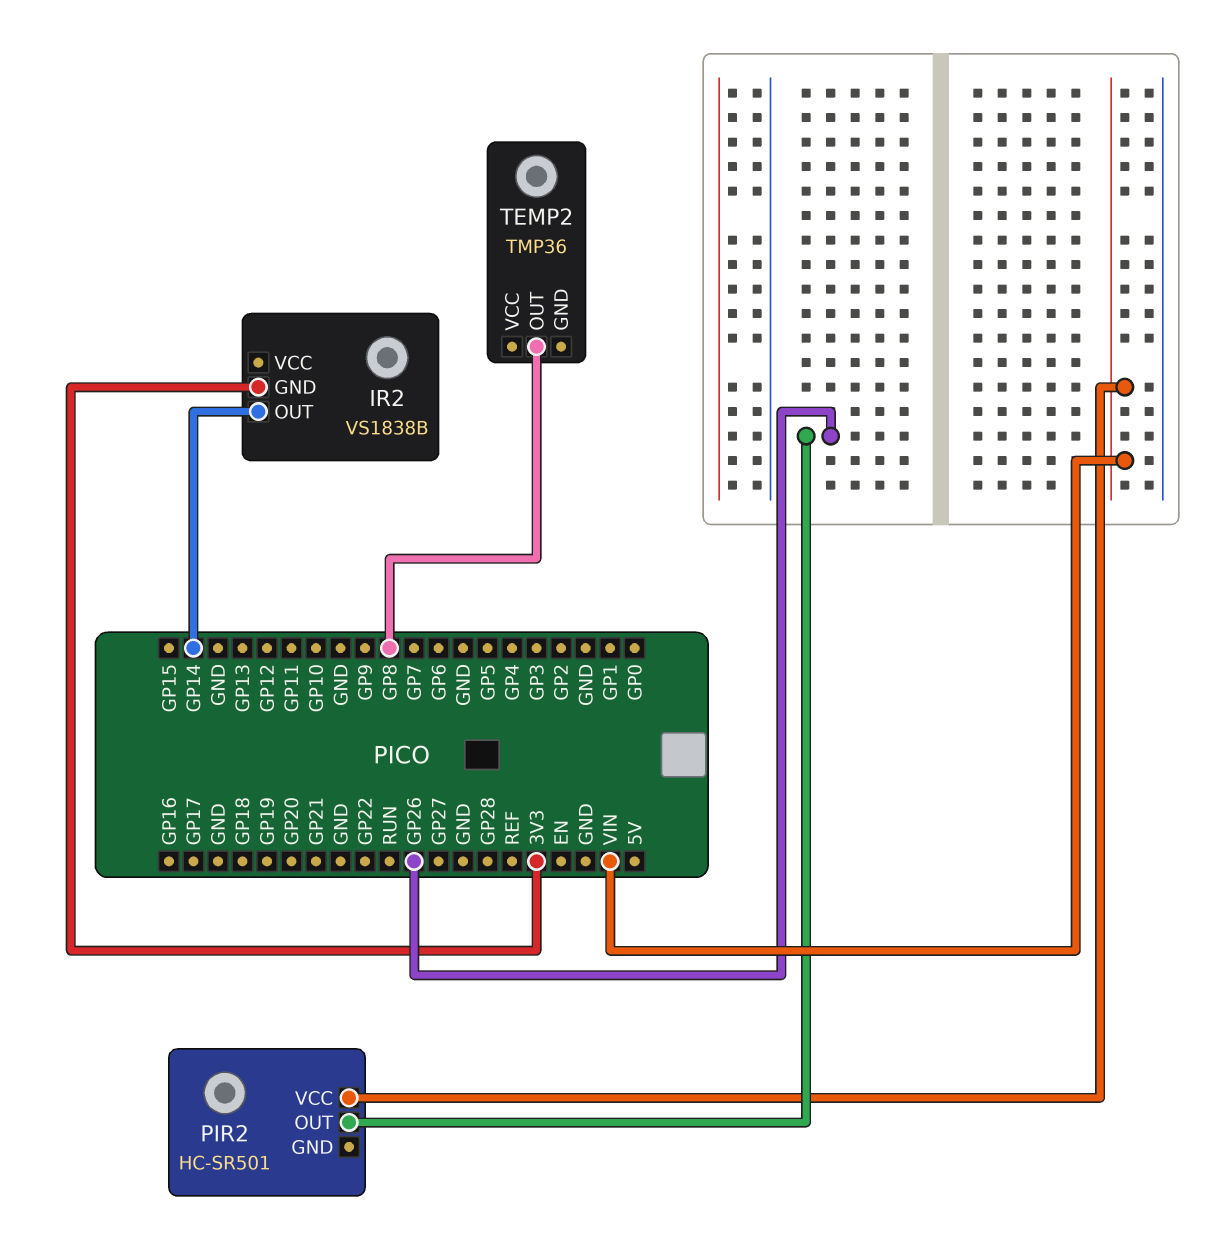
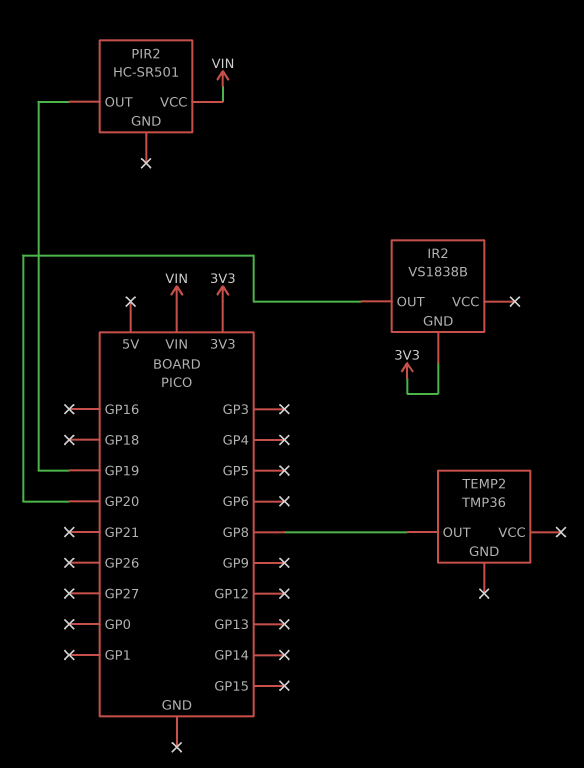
IR2 pin OUT: GP14 -> GP20
PIR2 pin OUT: GP26 -> GP19

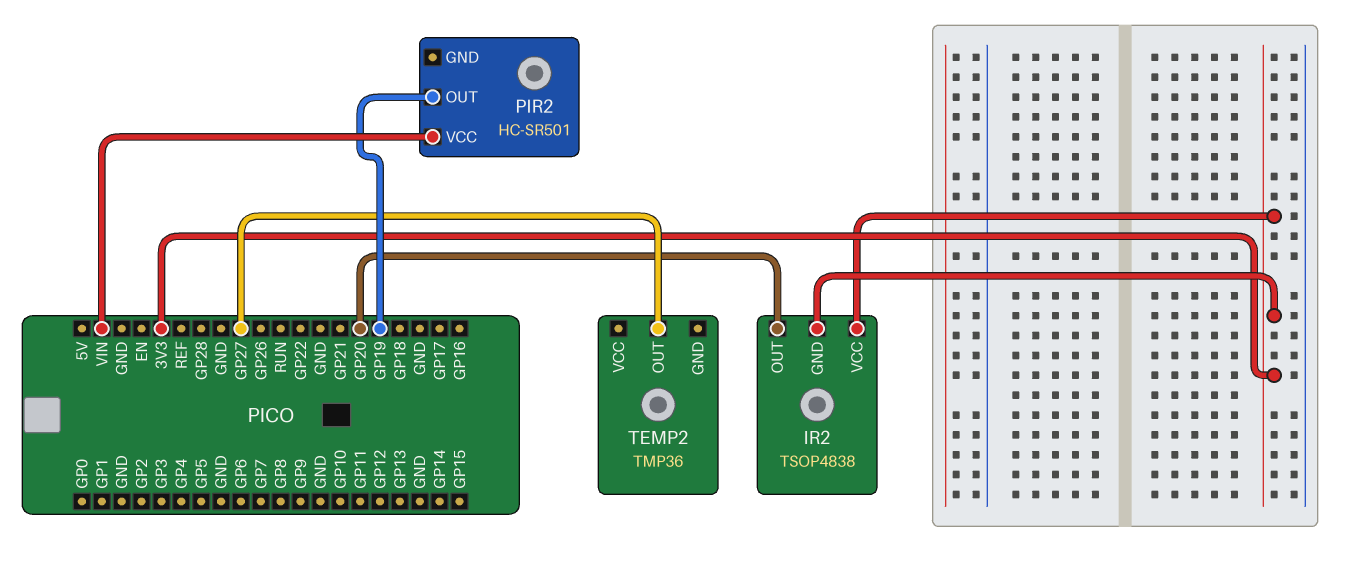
IR2: VS1838B -> TSOP4838
IR2 pin VCC: none -> 3V3
TEMP2 pin OUT: GP8 -> GP27

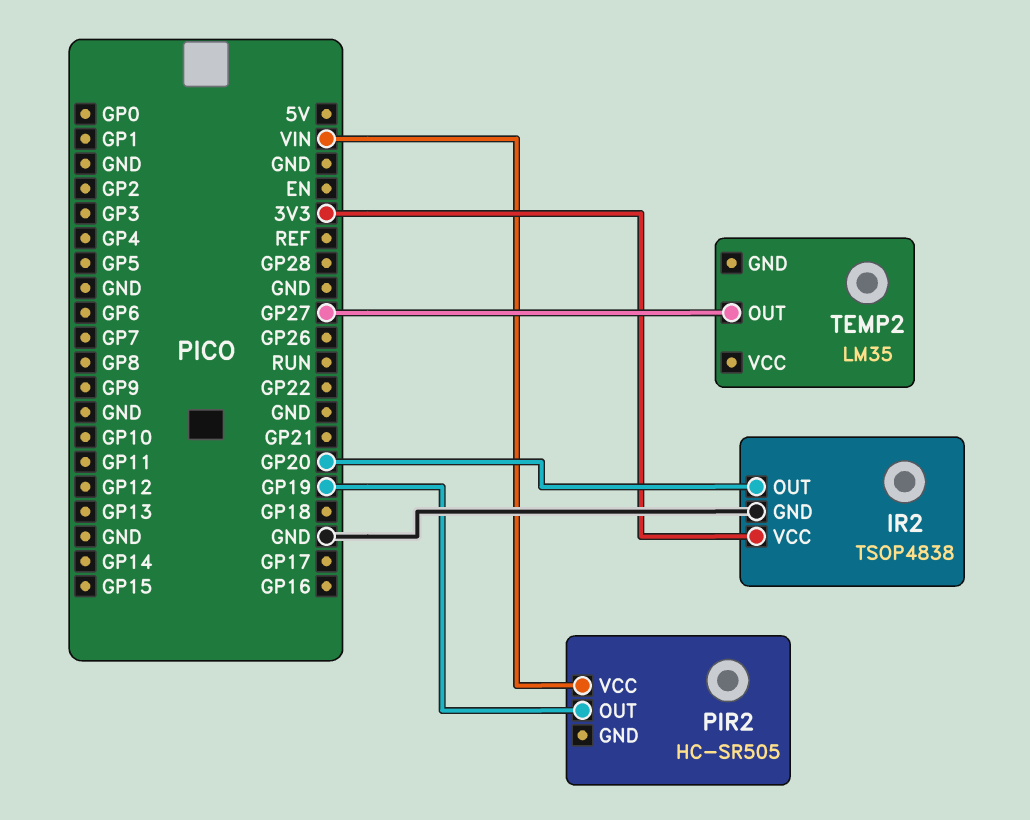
IR2 pin GND: 3V3 -> GND
PIR2: HC-SR501 -> HC-SR505
TEMP2: TMP36 -> LM35

